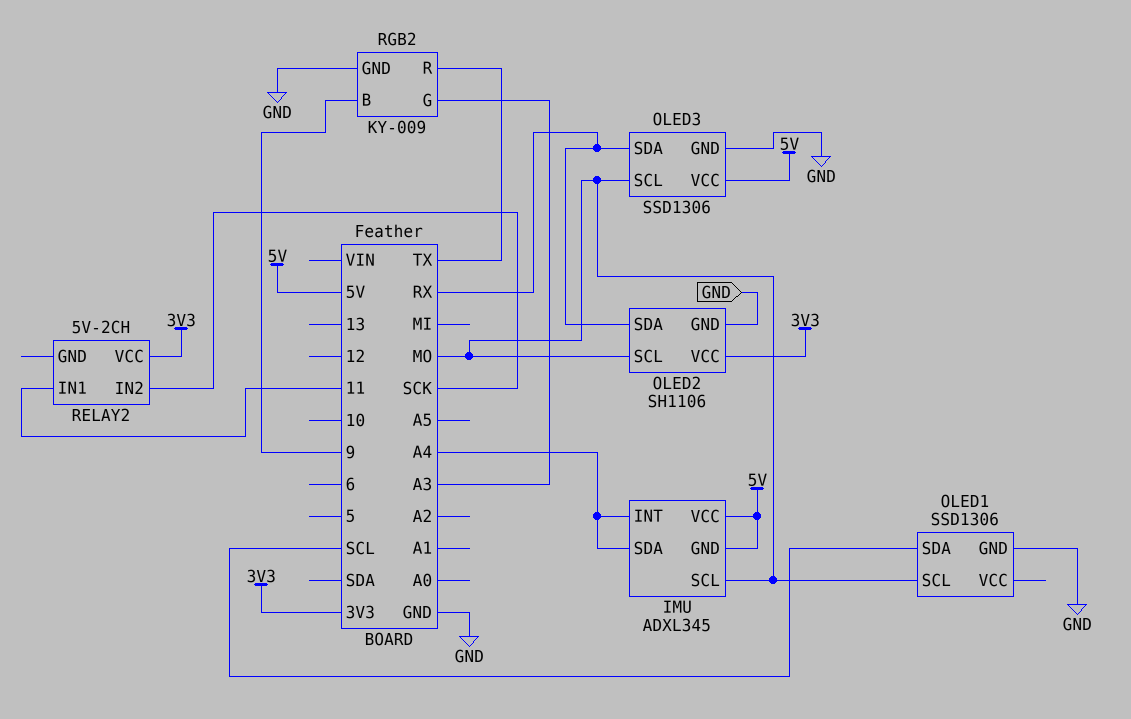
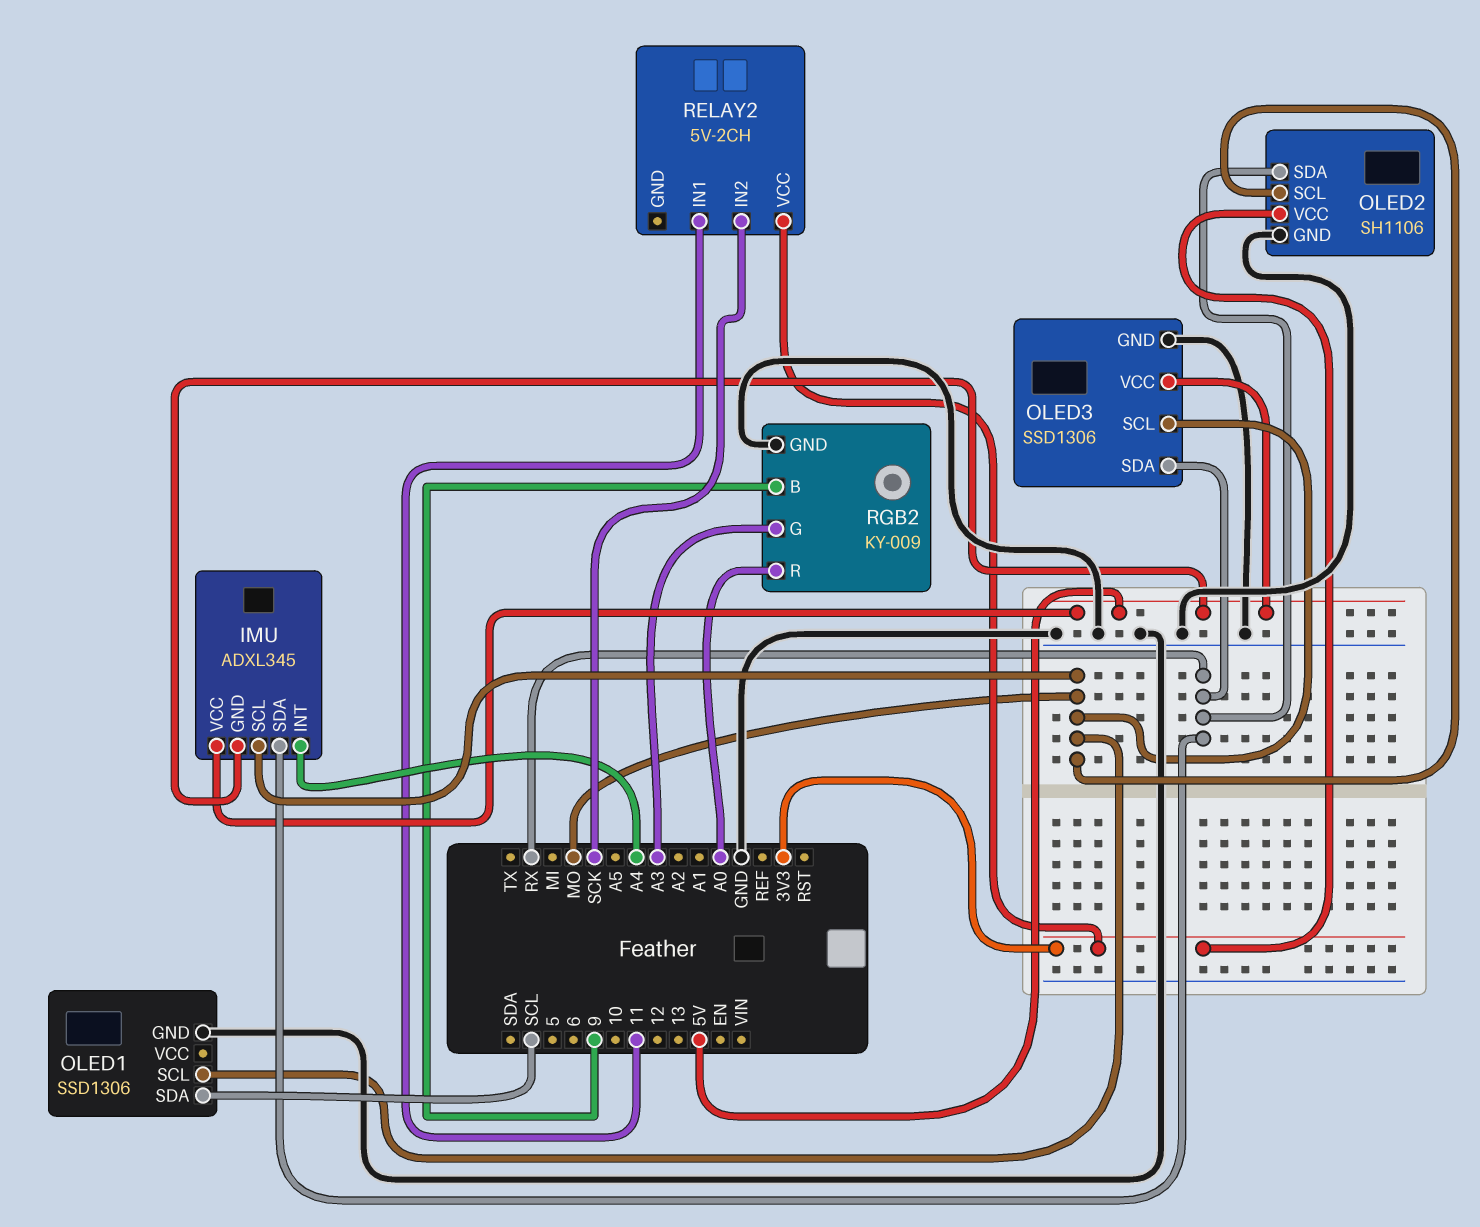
IMU pin SDA: A4 -> RX
RGB2 pin R: TX -> A0

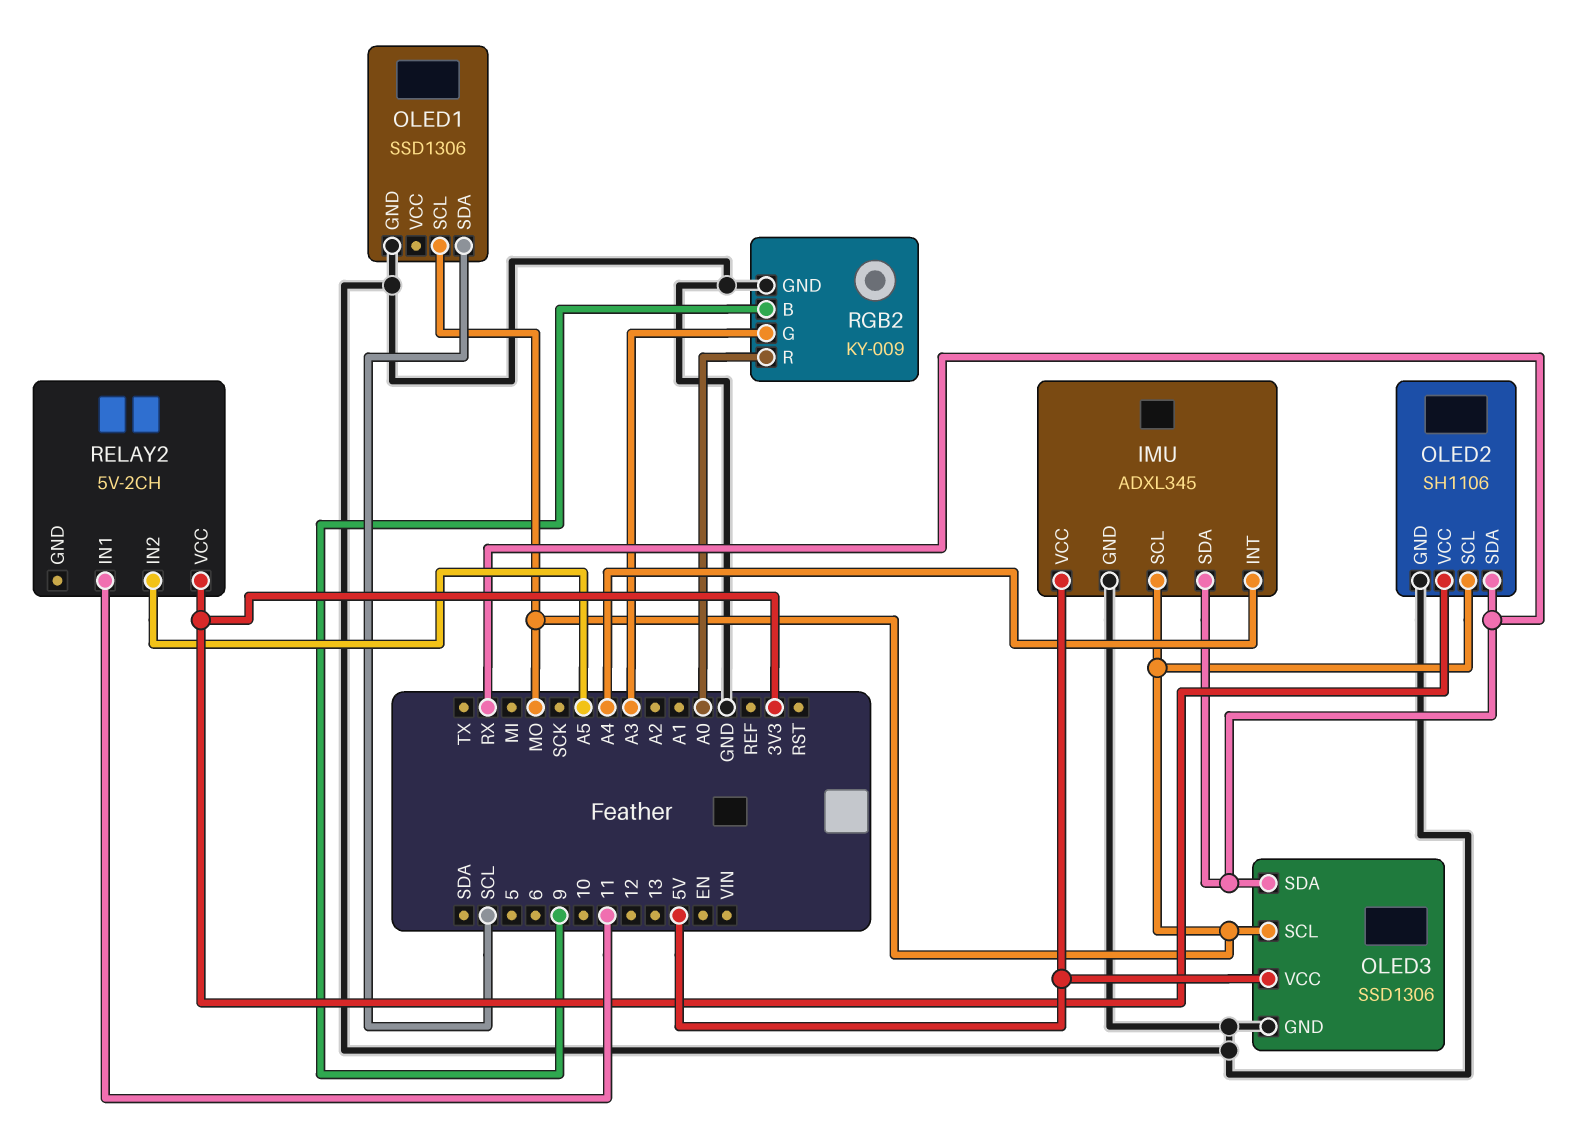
IMU pin GND: 5V -> GND
RELAY2 pin IN2: SCK -> A5

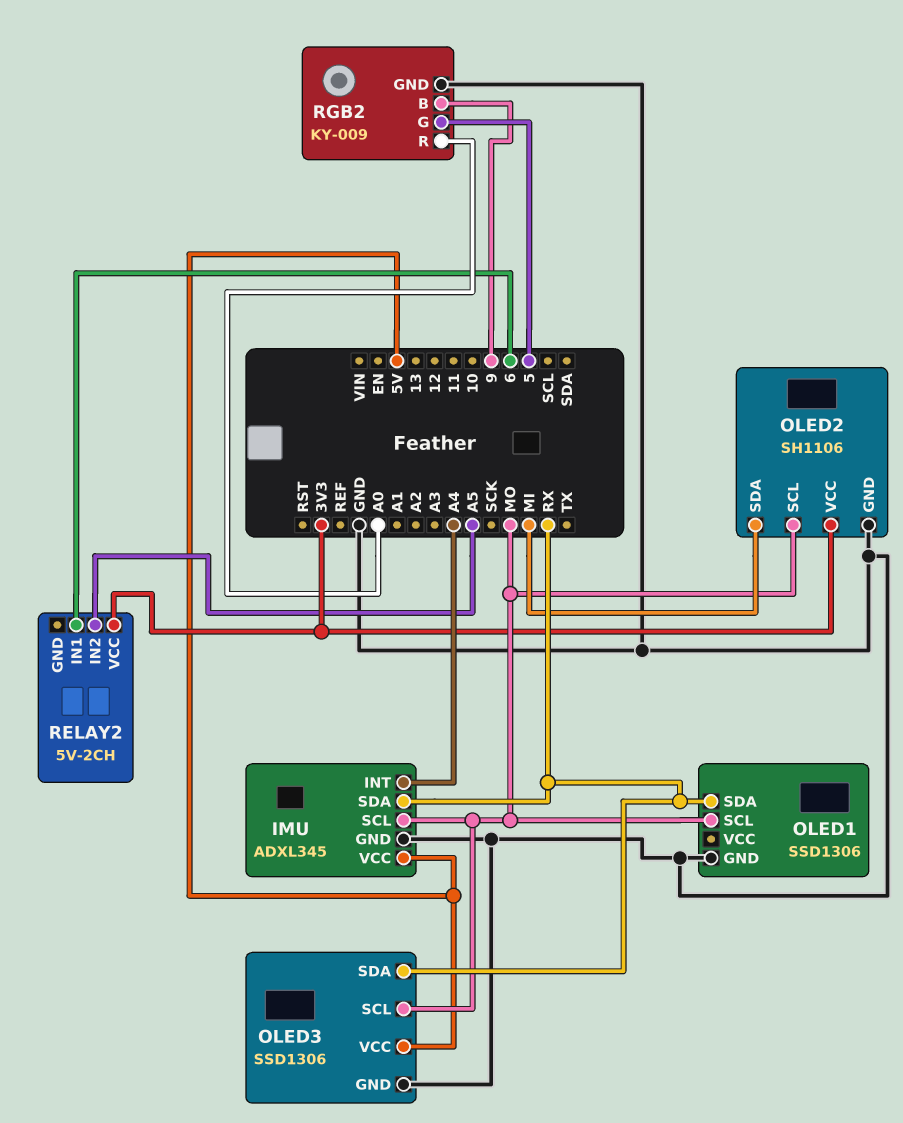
OLED1 pin SDA: SCL -> RX
OLED2 pin SDA: RX -> MI
RELAY2 pin IN1: 11 -> 6
RGB2 pin G: A3 -> 5

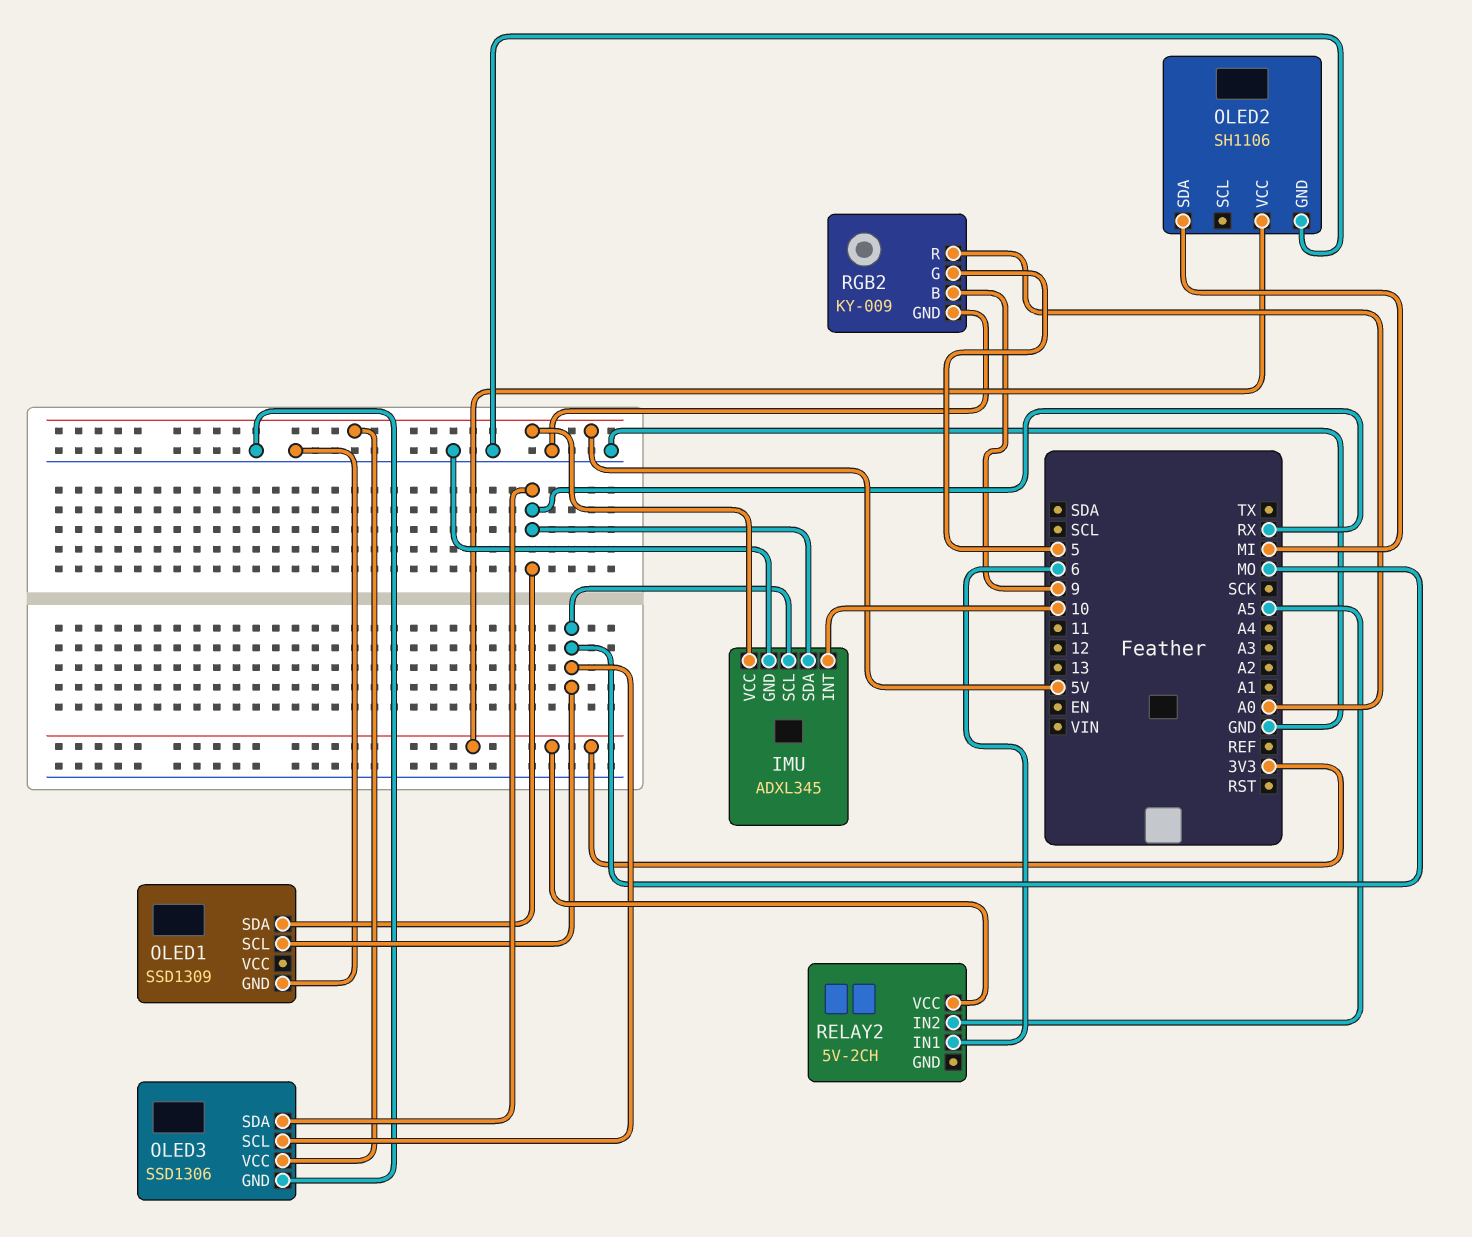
IMU pin INT: A4 -> 10
OLED1: SSD1306 -> SSD1309
OLED2 pin SCL: MO -> none

